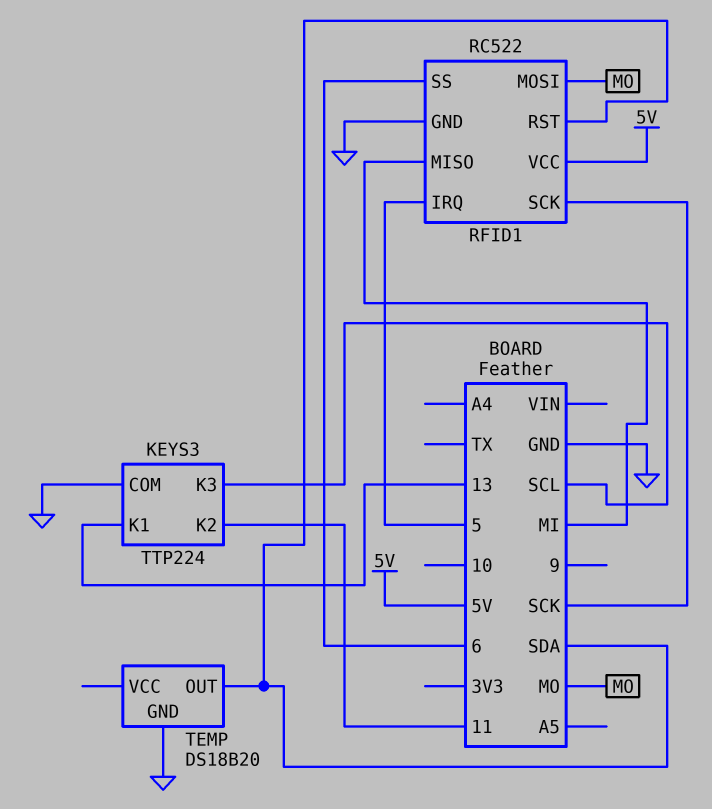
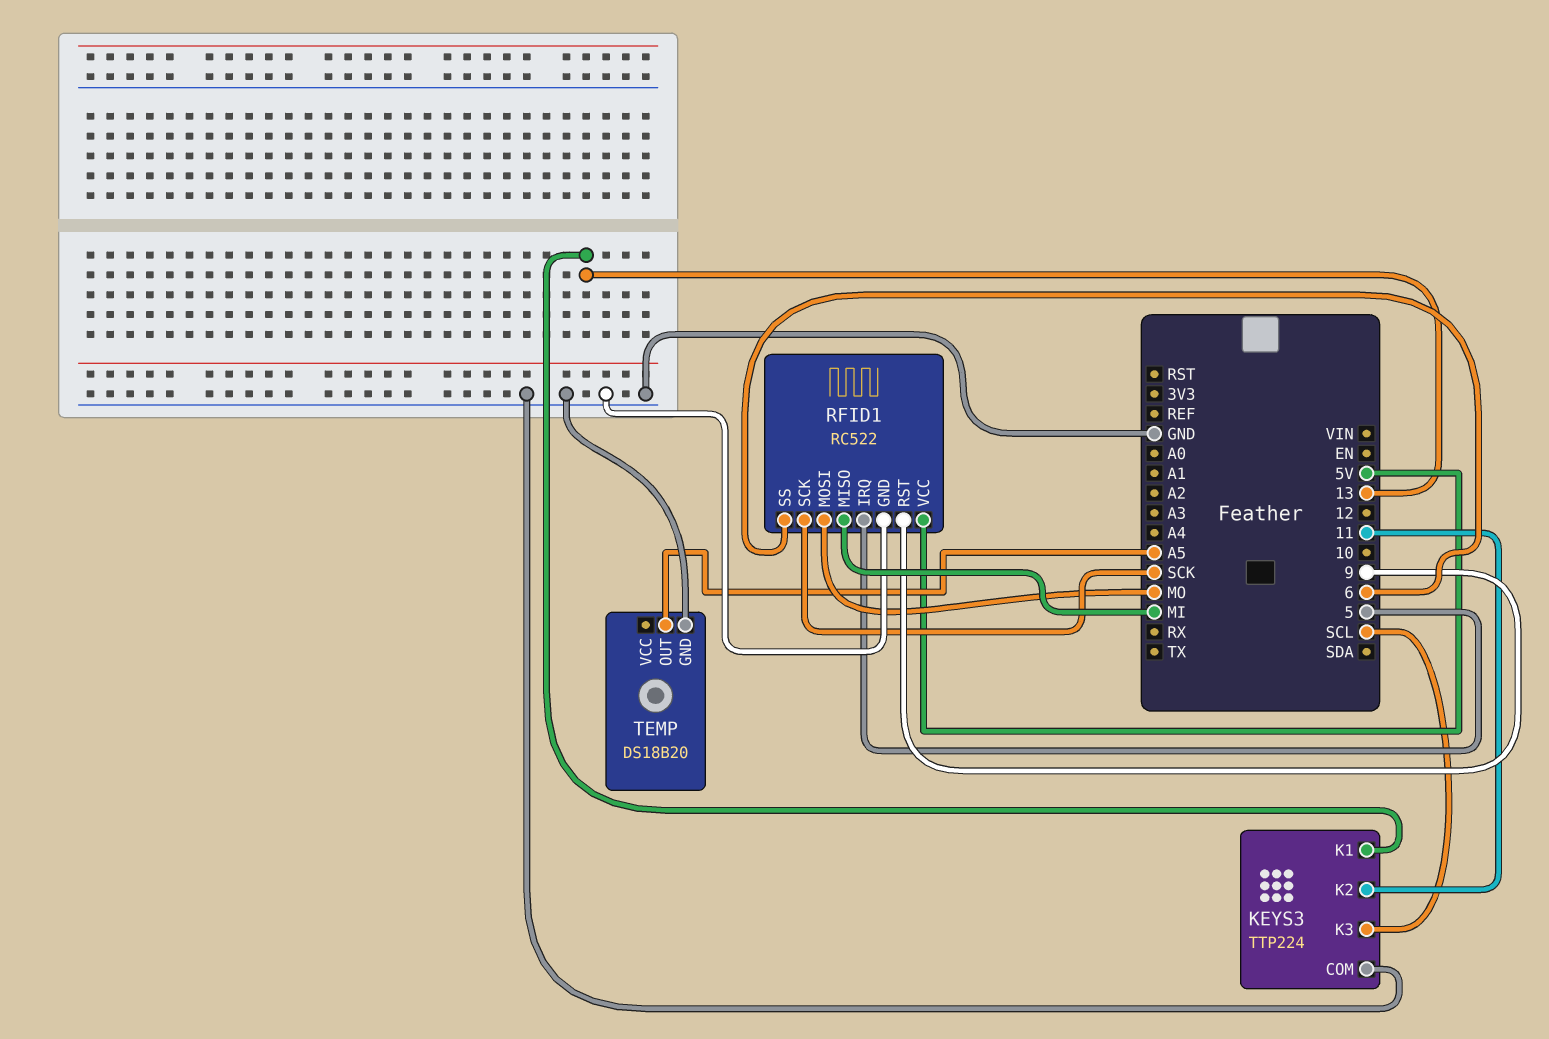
RFID1 pin RST: SDA -> 9
TEMP pin OUT: SDA -> A5

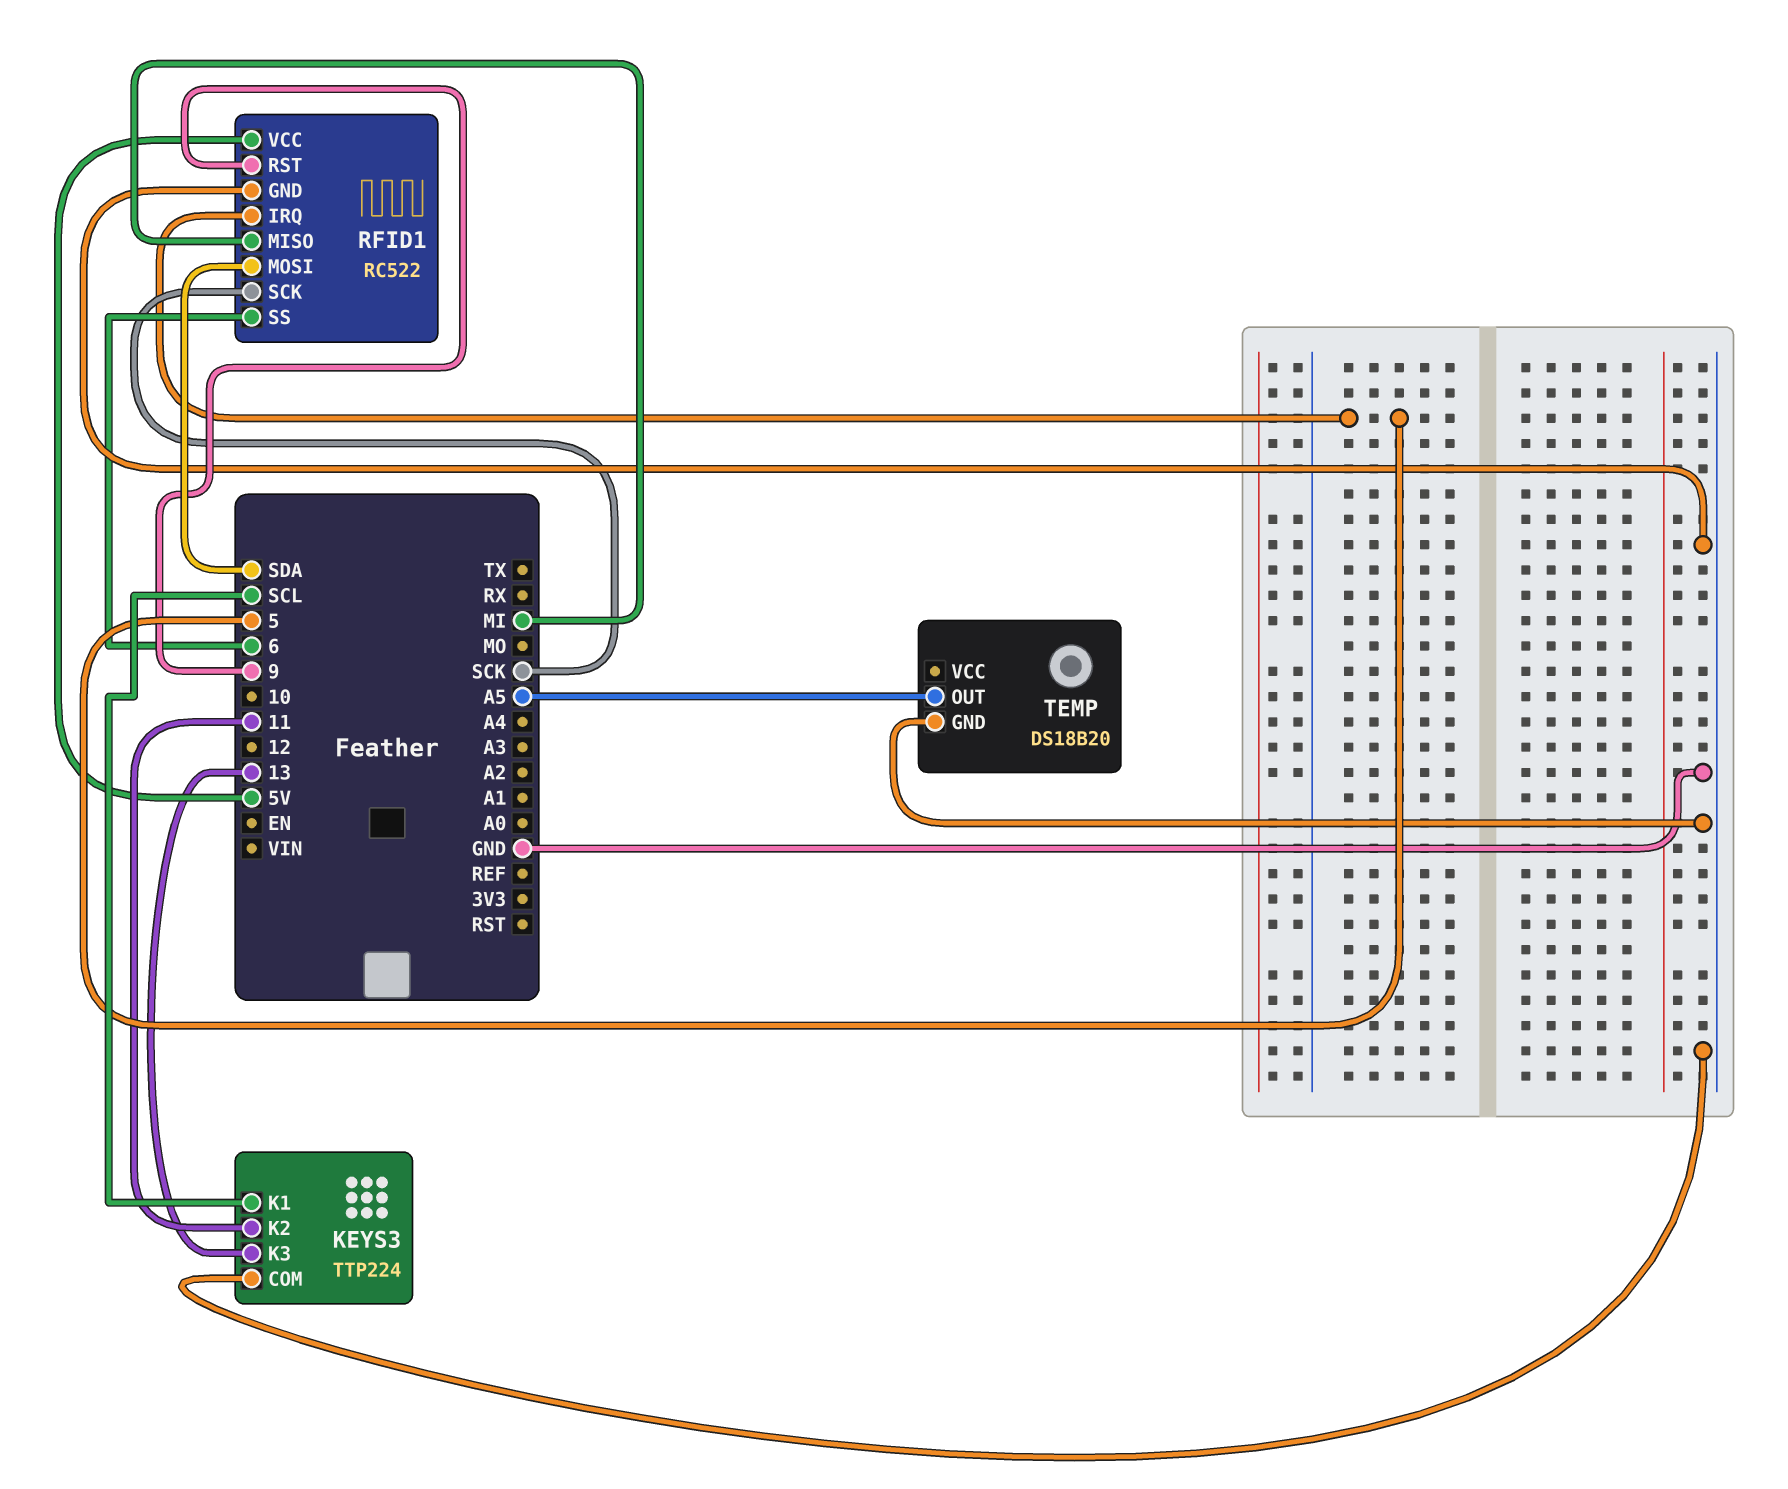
KEYS3 pin K1: 13 -> SCL
KEYS3 pin K3: SCL -> 13
RFID1 pin MOSI: MO -> SDA

